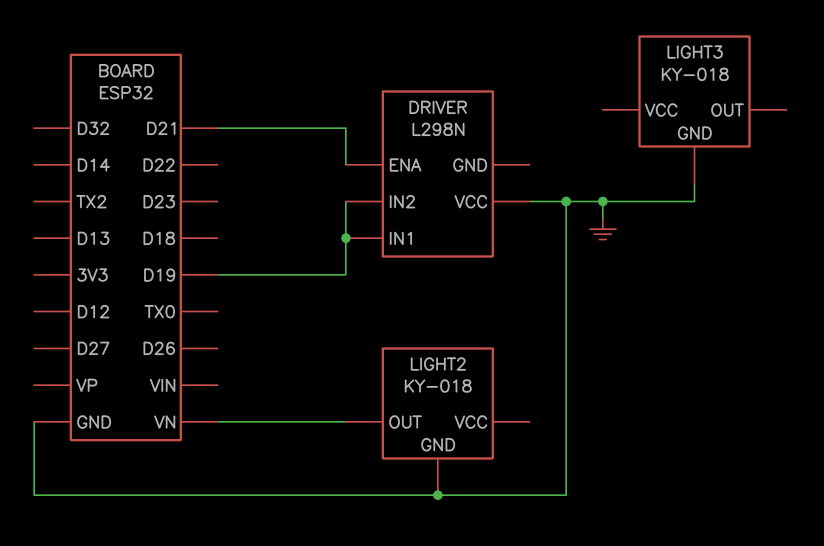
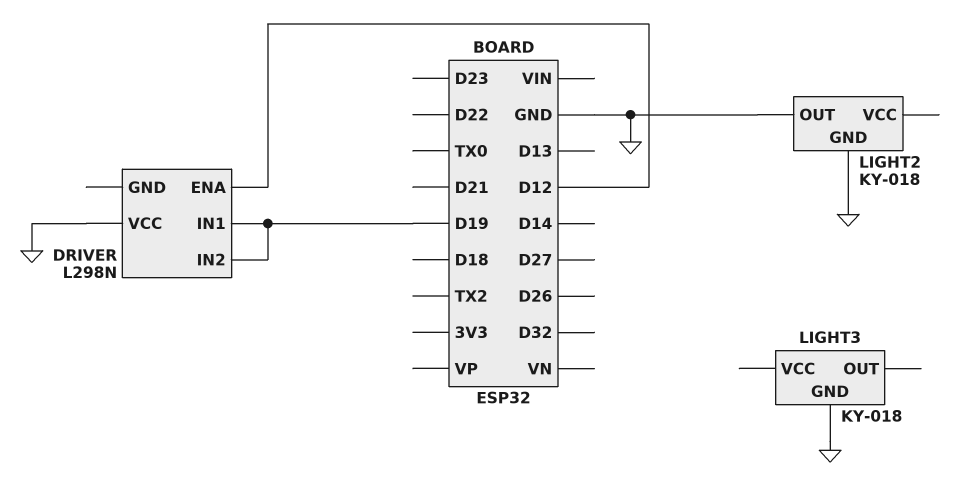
DRIVER pin ENA: D21 -> D12
LIGHT2 pin OUT: VN -> GND

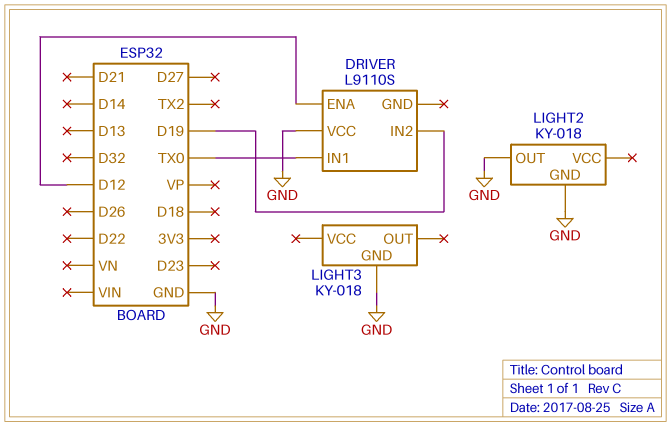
DRIVER: L298N -> L9110S
DRIVER pin IN1: D19 -> TX0

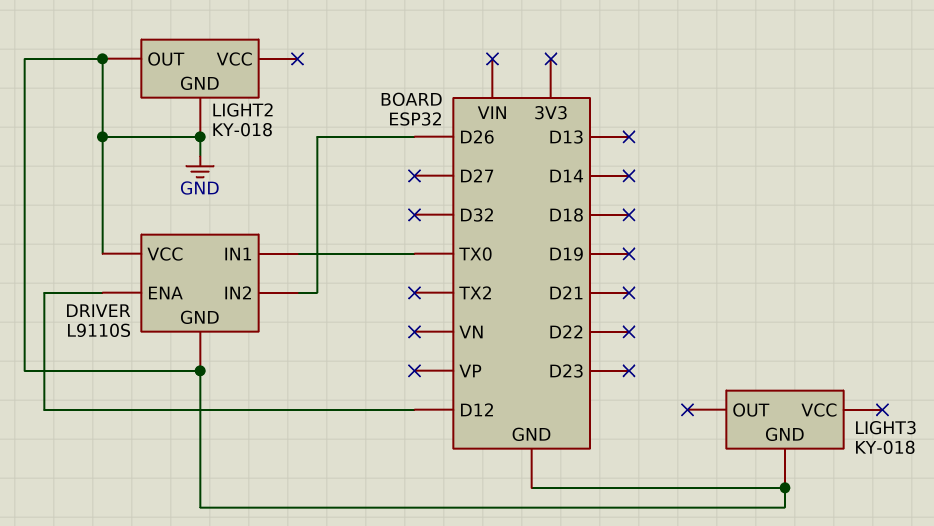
DRIVER pin GND: none -> GND
DRIVER pin IN2: D19 -> D26

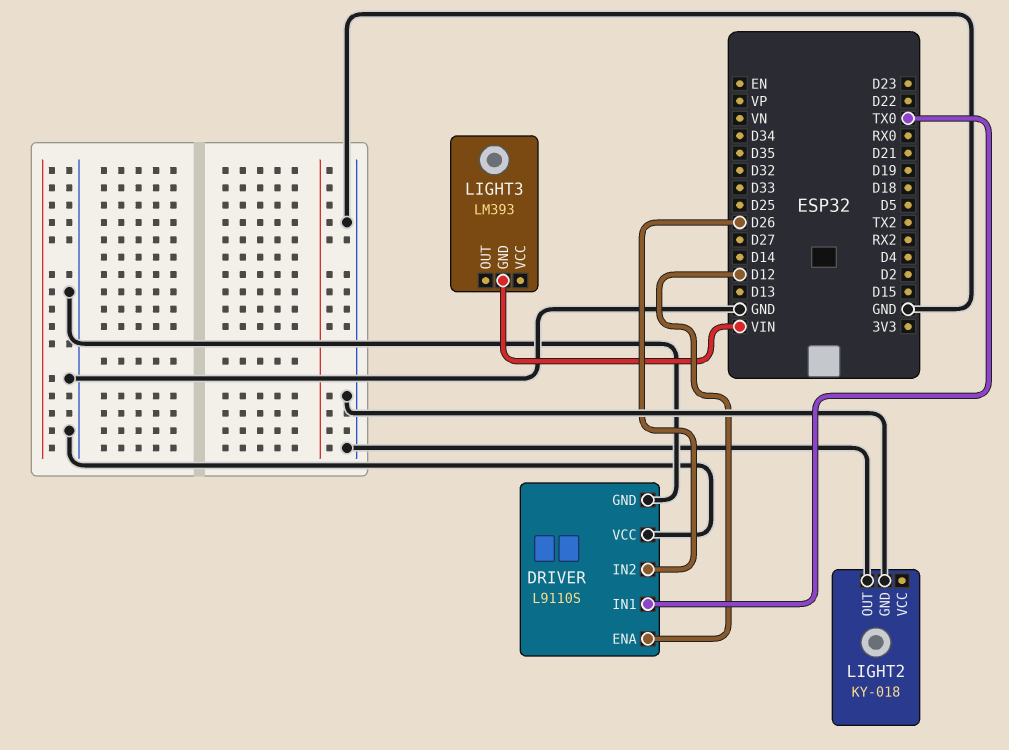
LIGHT3: KY-018 -> LM393
LIGHT3 pin GND: GND -> VIN

